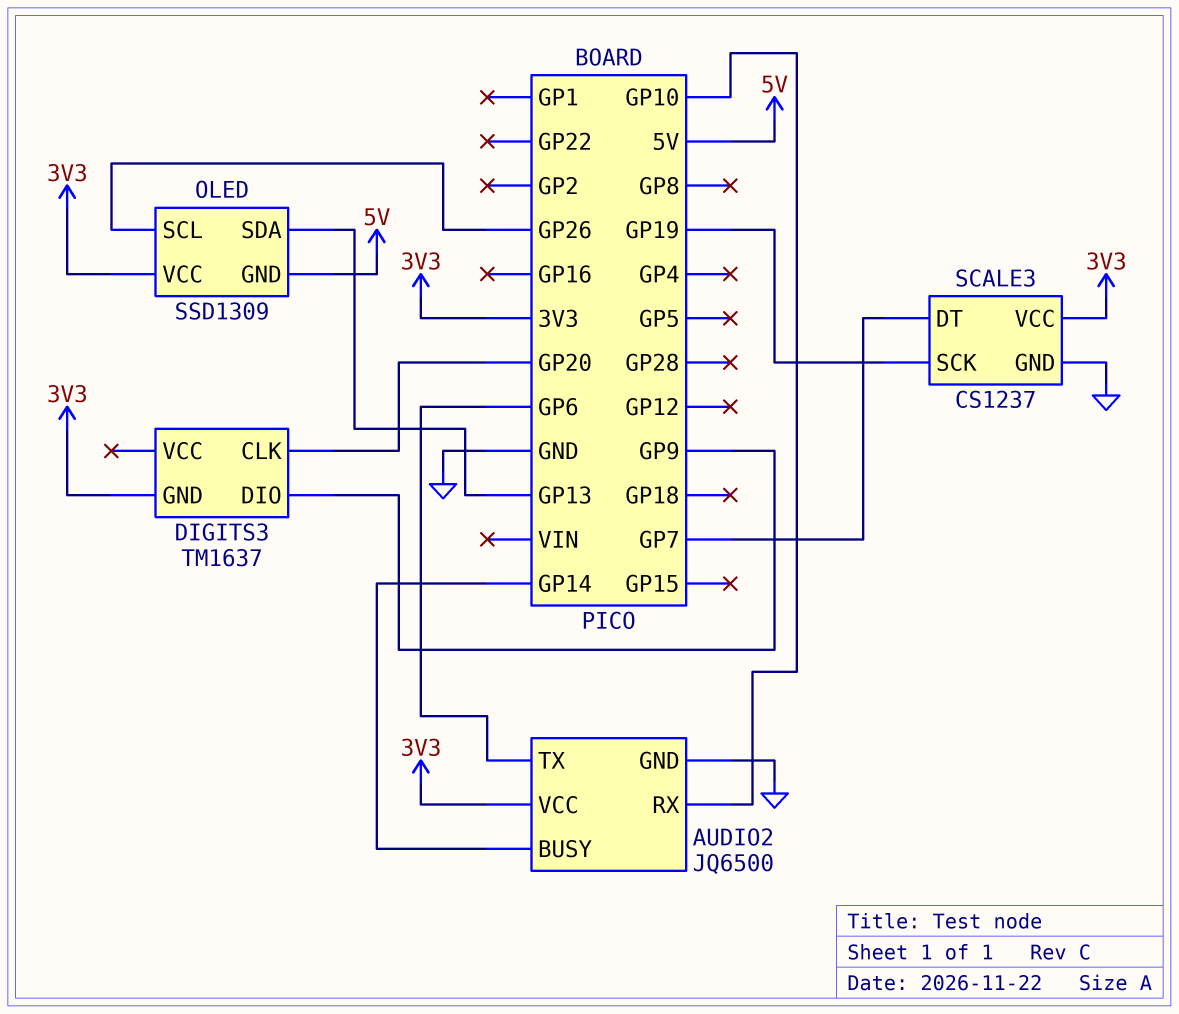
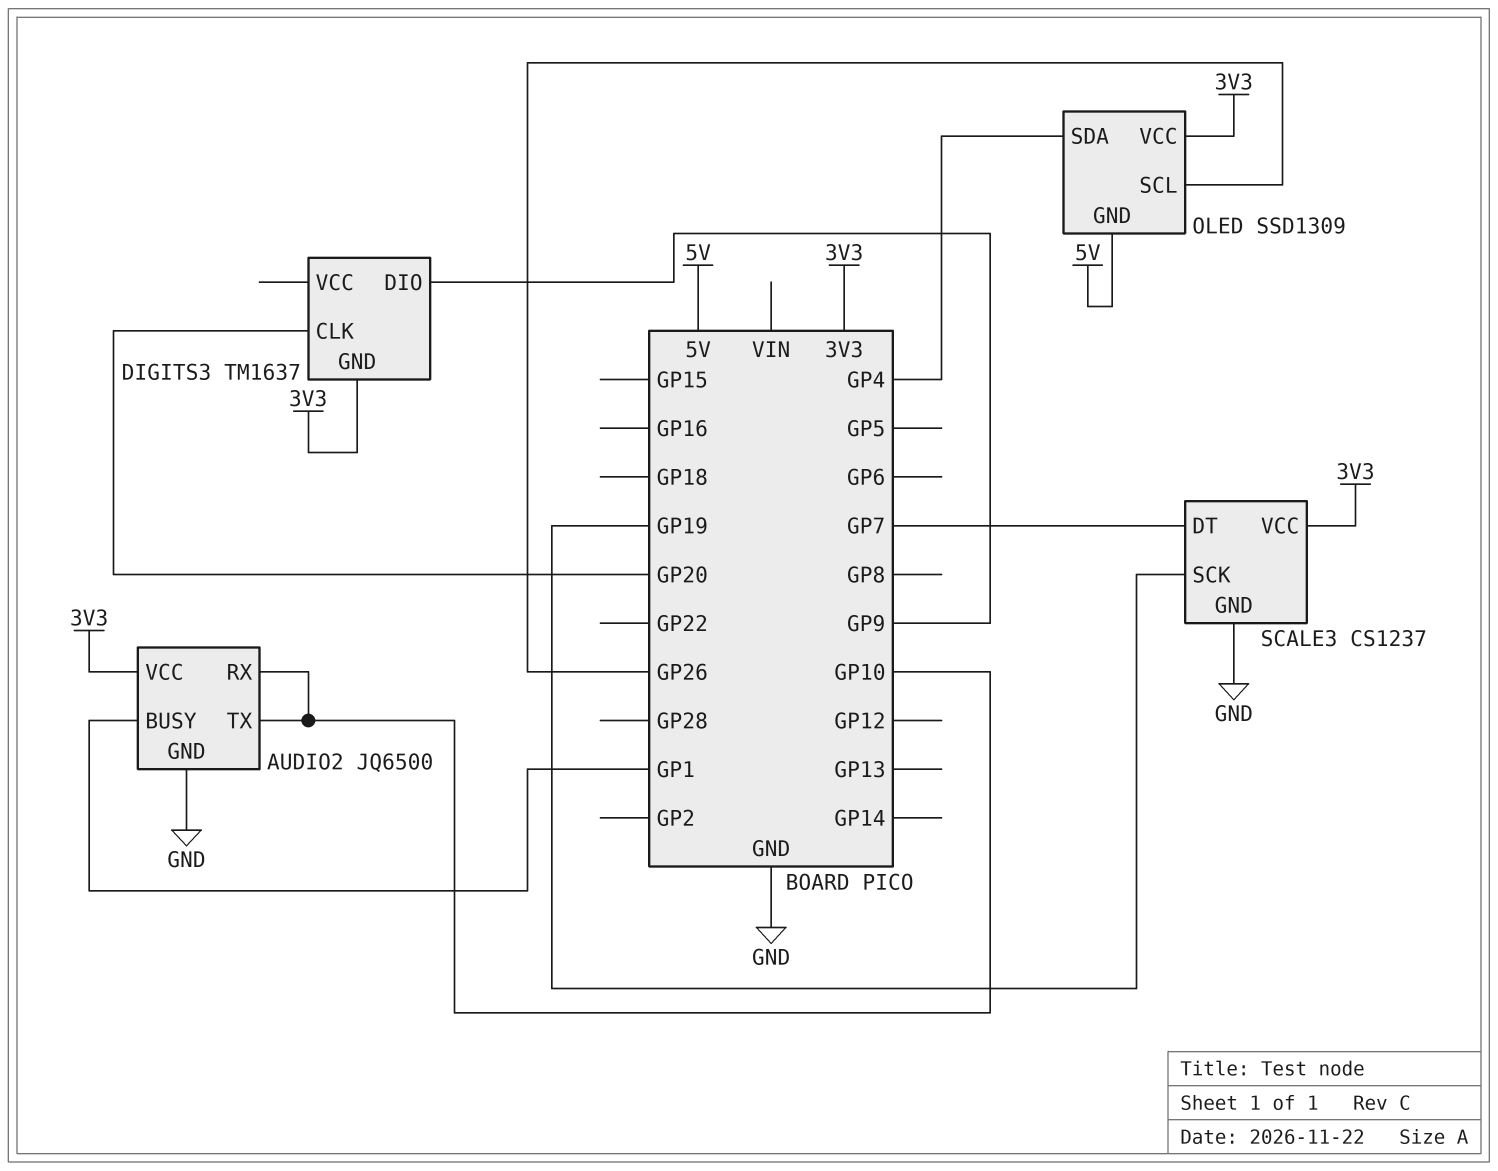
AUDIO2 pin BUSY: GP14 -> GP1
AUDIO2 pin TX: GP6 -> GP10
OLED pin SDA: GP13 -> GP4

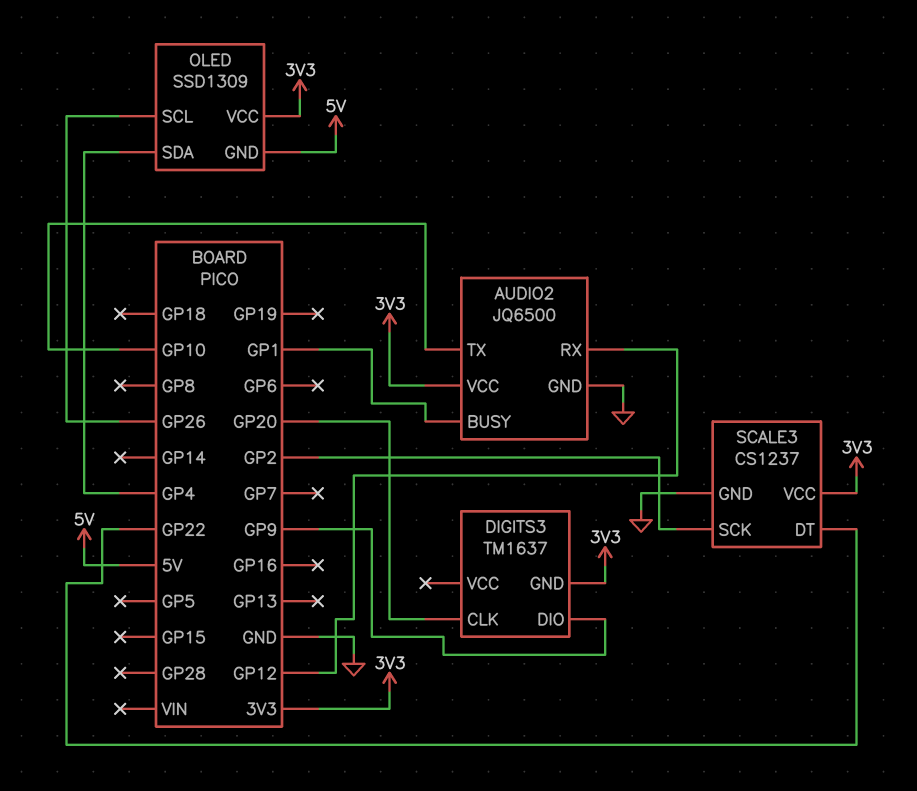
AUDIO2 pin RX: GP10 -> GP12
SCALE3 pin DT: GP7 -> GP22
SCALE3 pin SCK: GP19 -> GP2

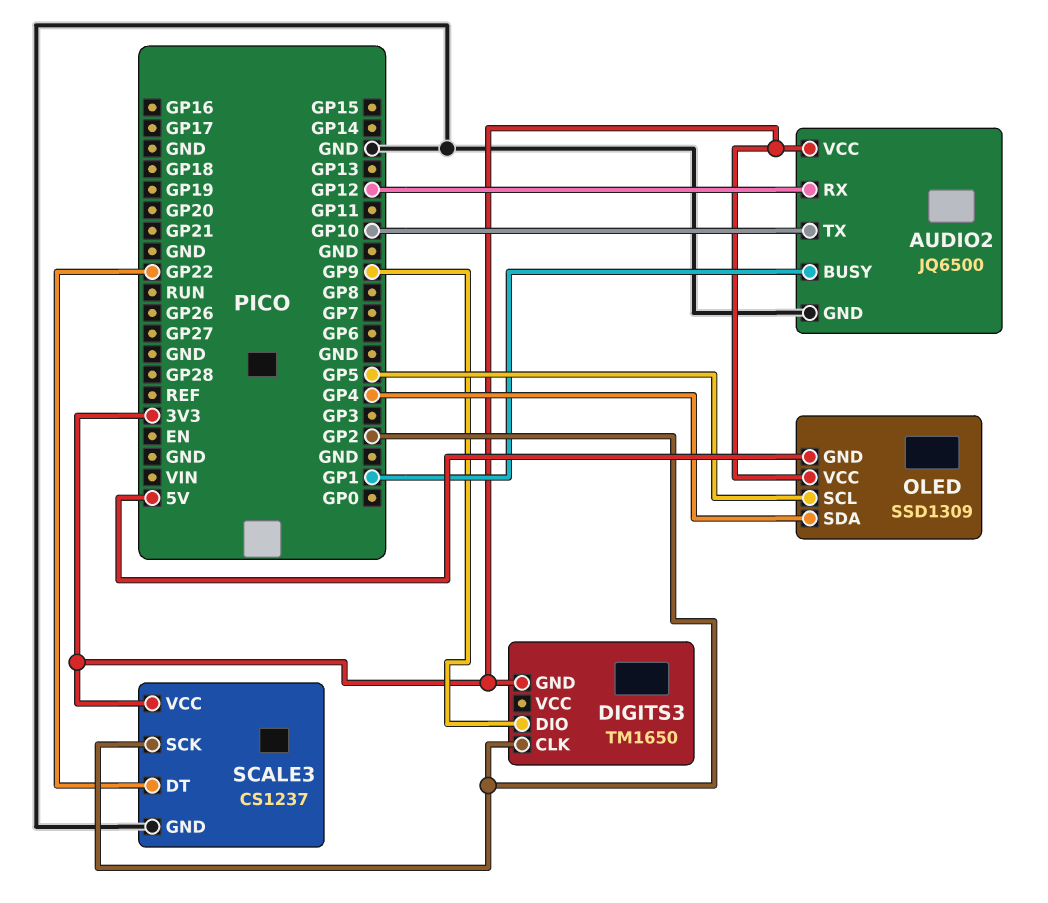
DIGITS3: TM1637 -> TM1650
DIGITS3 pin CLK: GP20 -> GP2
OLED pin SCL: GP26 -> GP5

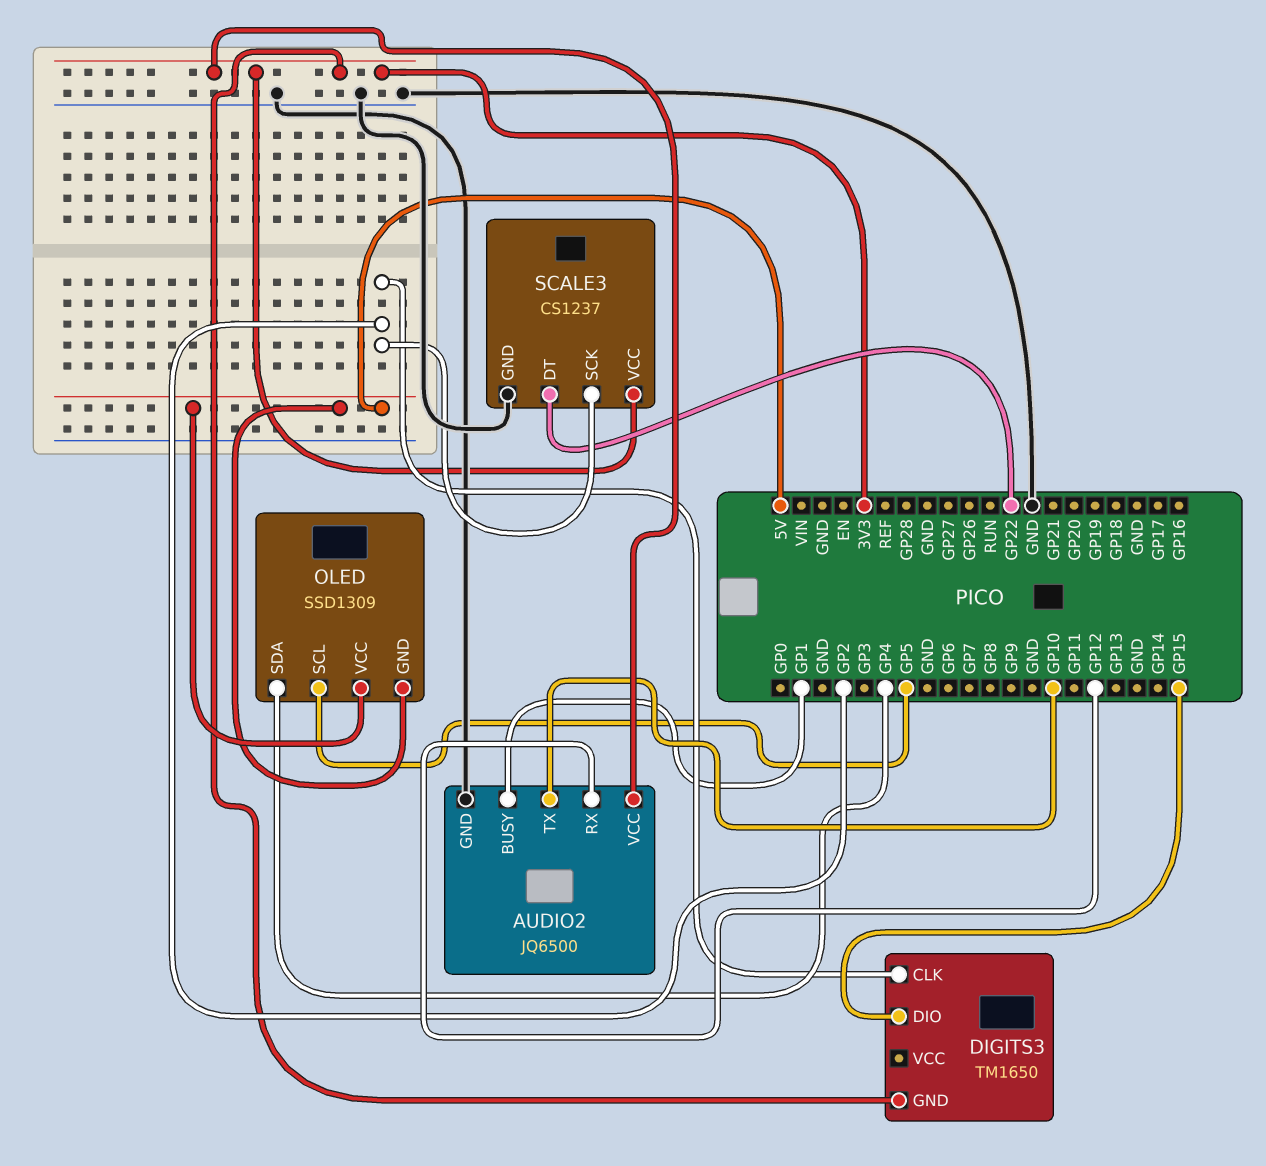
DIGITS3 pin DIO: GP9 -> GP15
OLED pin VCC: 3V3 -> 5V

